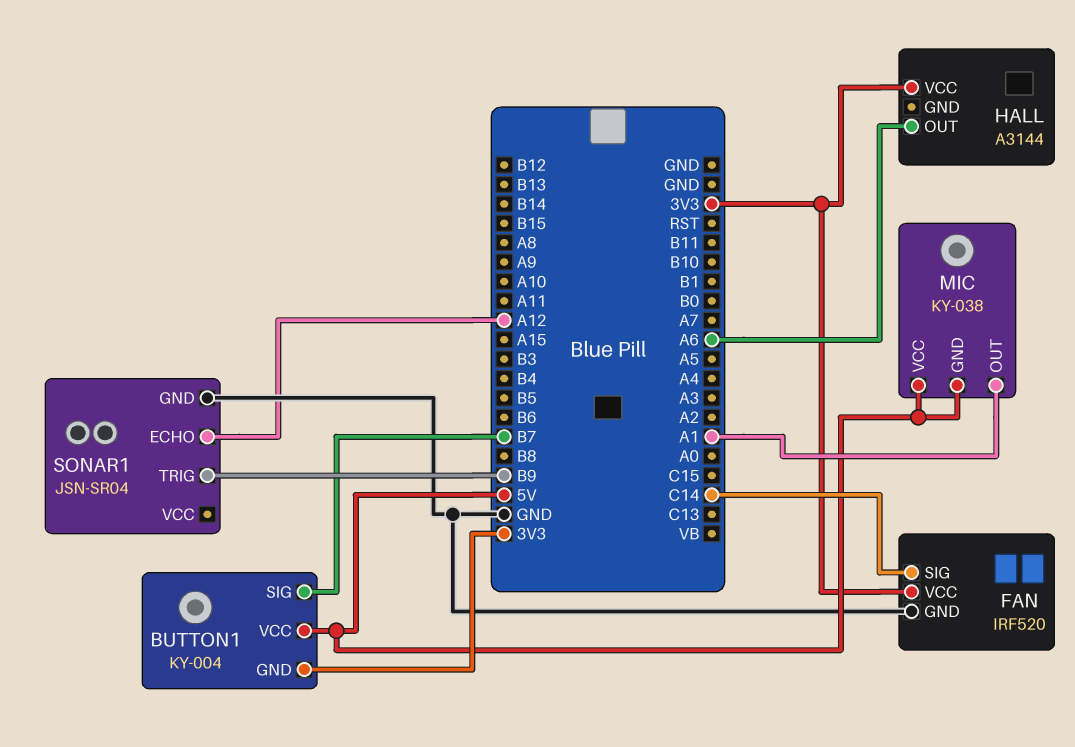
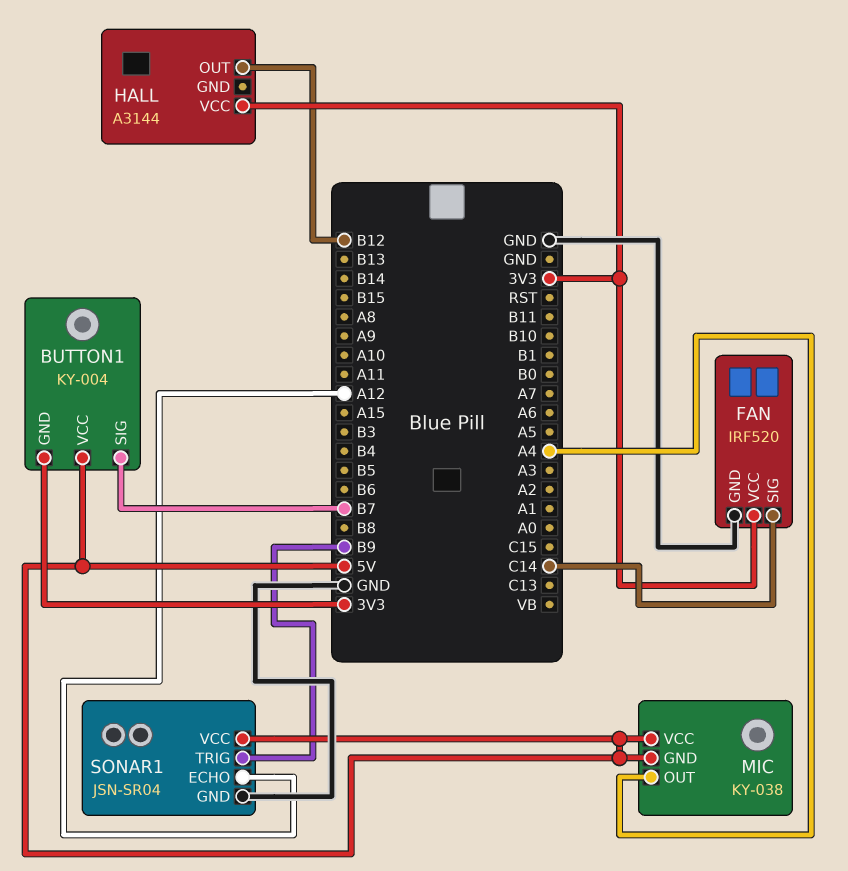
HALL pin OUT: A6 -> B12
MIC pin OUT: A1 -> A4
SONAR1 pin VCC: none -> 5V

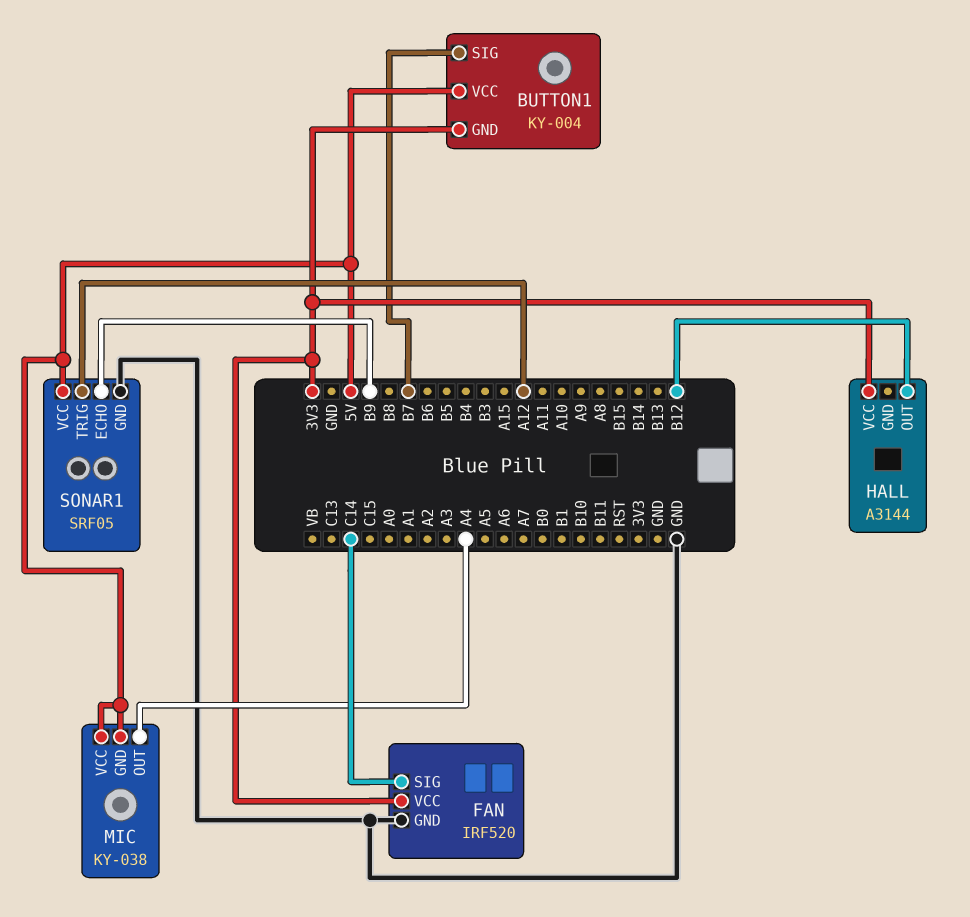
SONAR1: JSN-SR04 -> SRF05
SONAR1 pin ECHO: A12 -> B9
SONAR1 pin TRIG: B9 -> A12

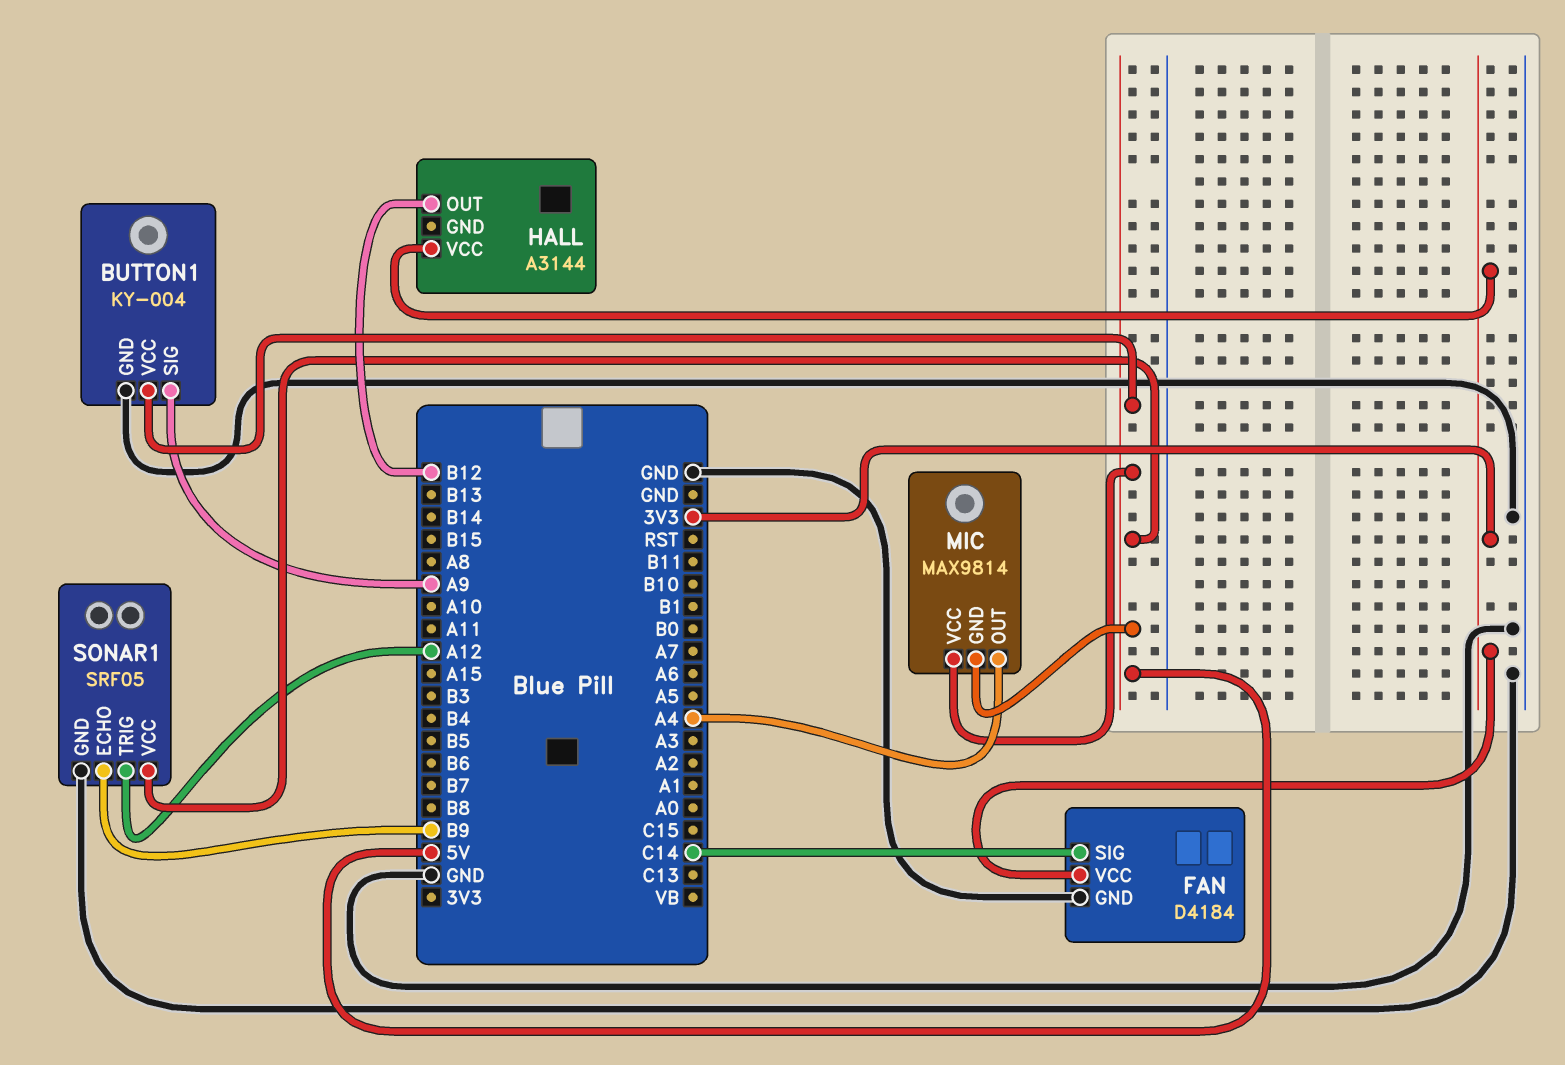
BUTTON1 pin GND: 3V3 -> GND
BUTTON1 pin SIG: B7 -> A9
FAN: IRF520 -> D4184
MIC: KY-038 -> MAX9814

